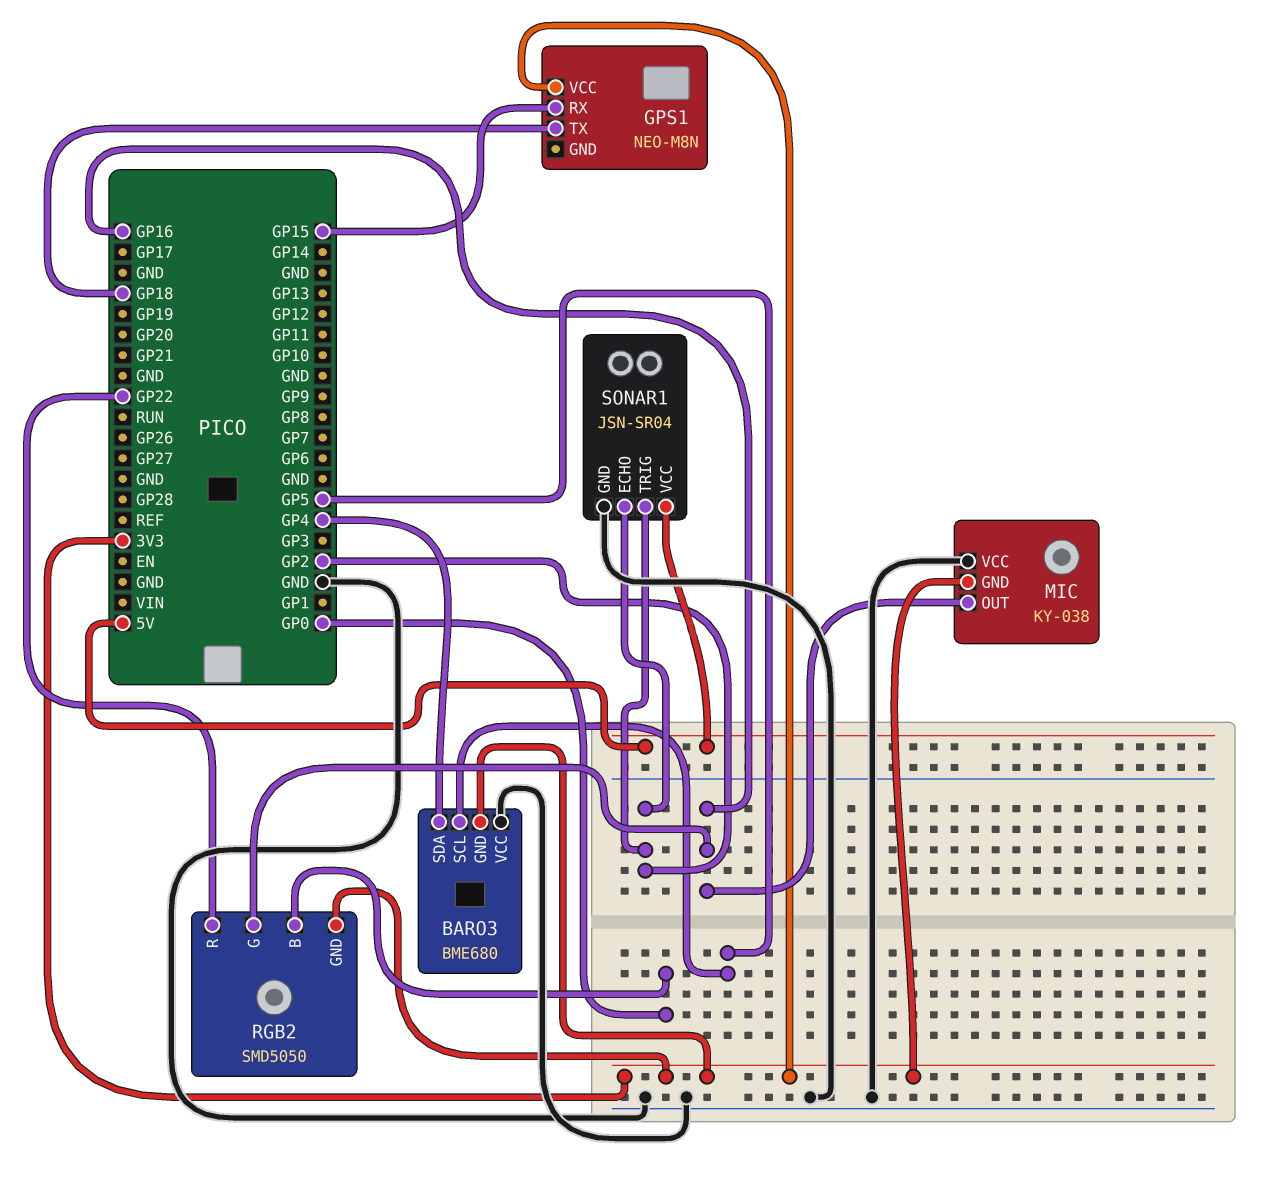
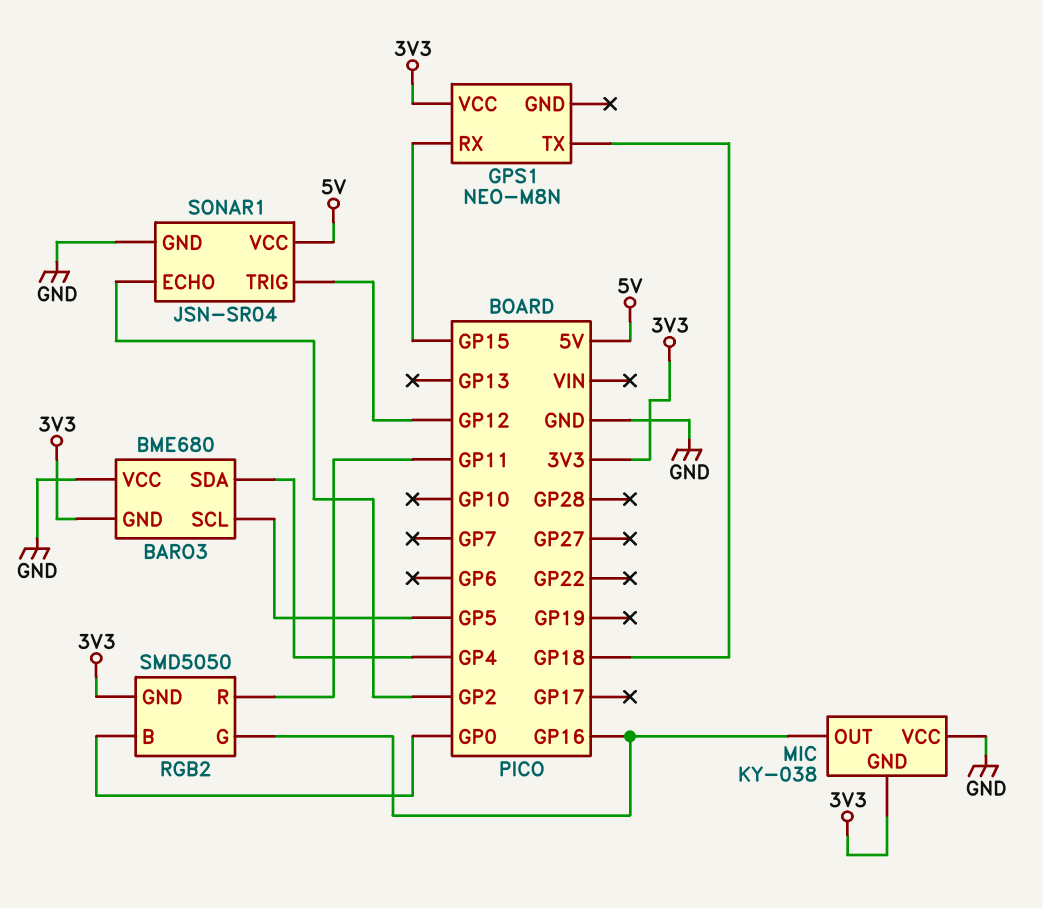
RGB2 pin R: GP22 -> GP11
SONAR1 pin TRIG: GP2 -> GP12

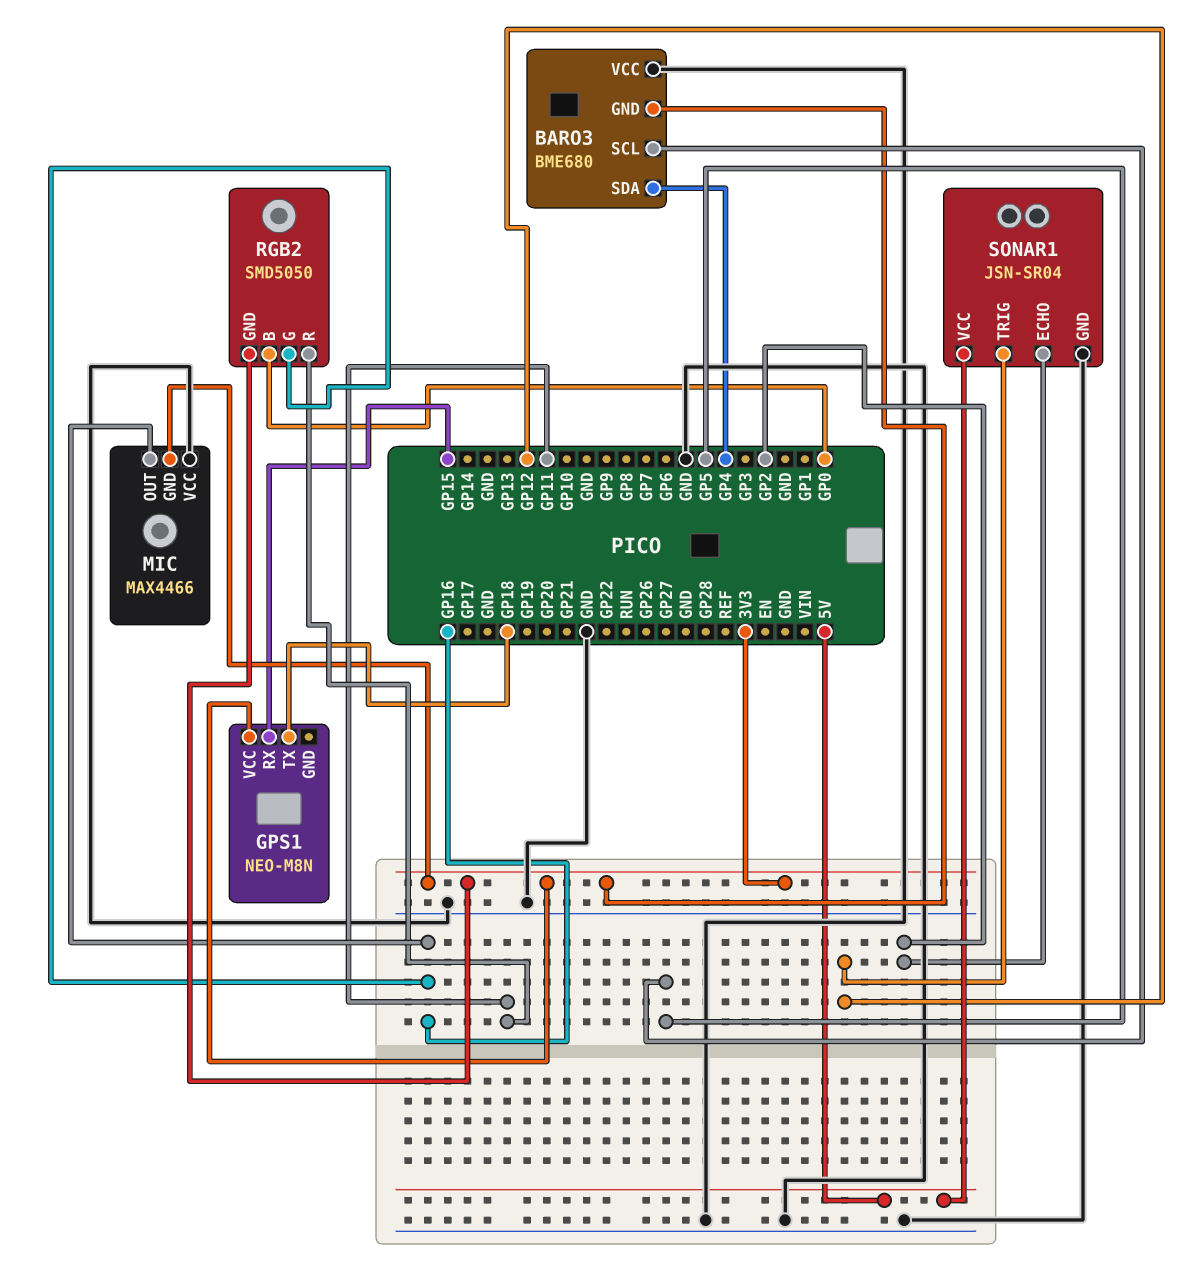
MIC: KY-038 -> MAX4466

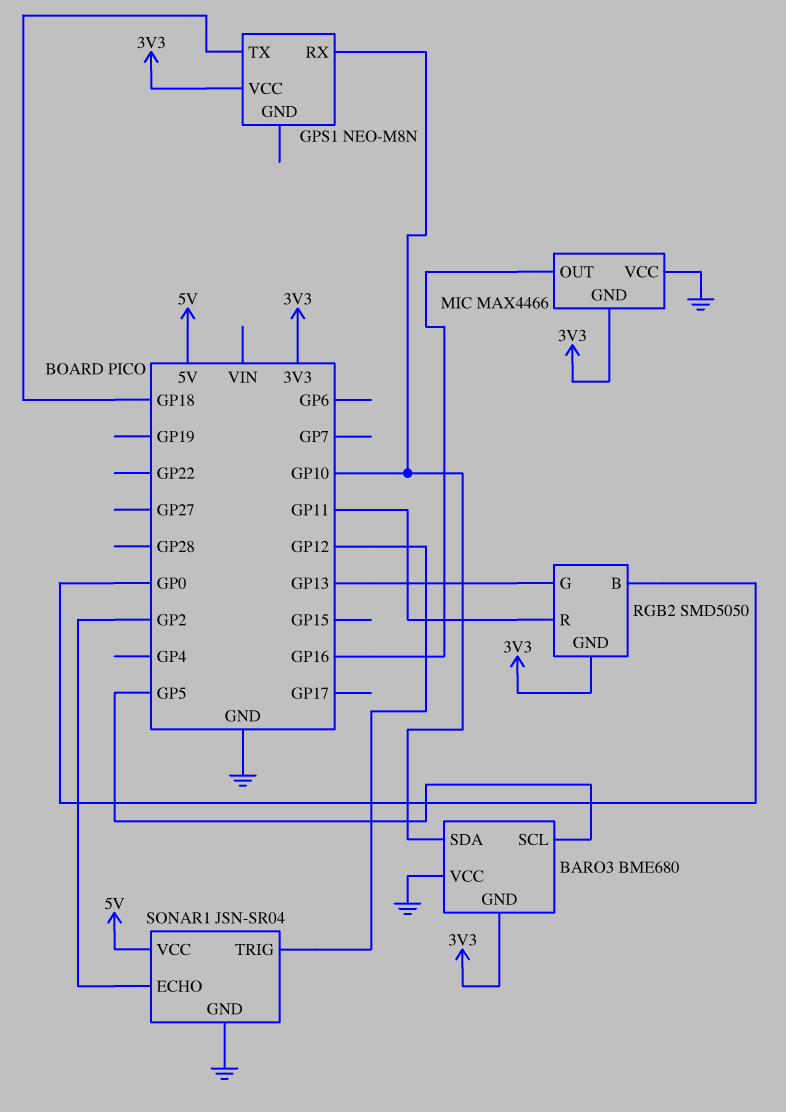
BARO3 pin SDA: GP4 -> GP10
GPS1 pin RX: GP15 -> GP10
RGB2 pin G: GP16 -> GP13

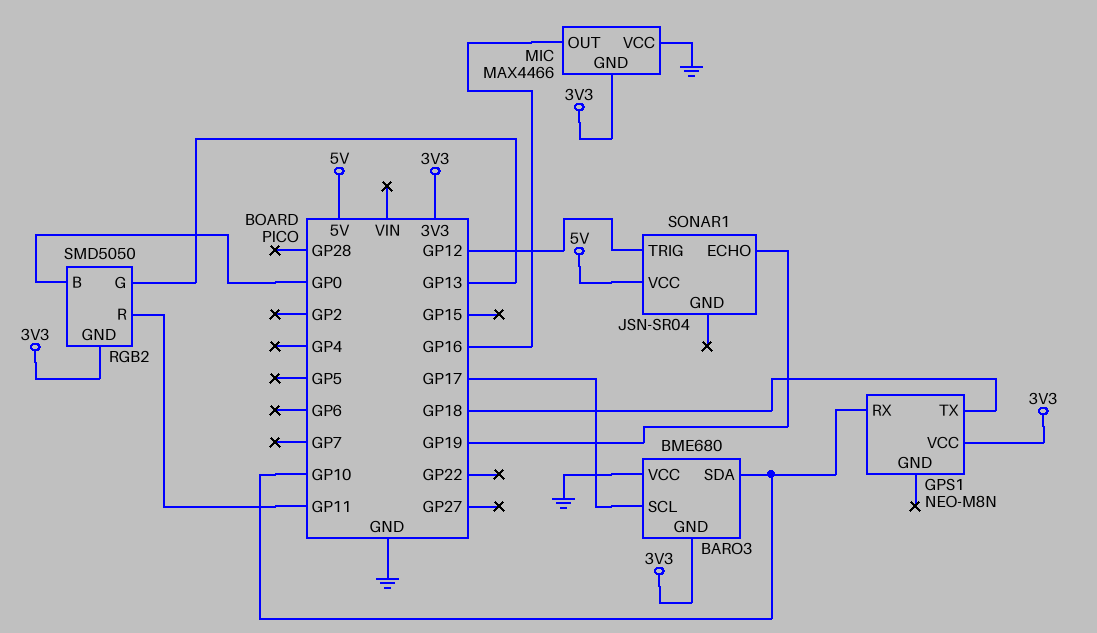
BARO3 pin SCL: GP5 -> GP17
SONAR1 pin ECHO: GP2 -> GP19
SONAR1 pin GND: GND -> none

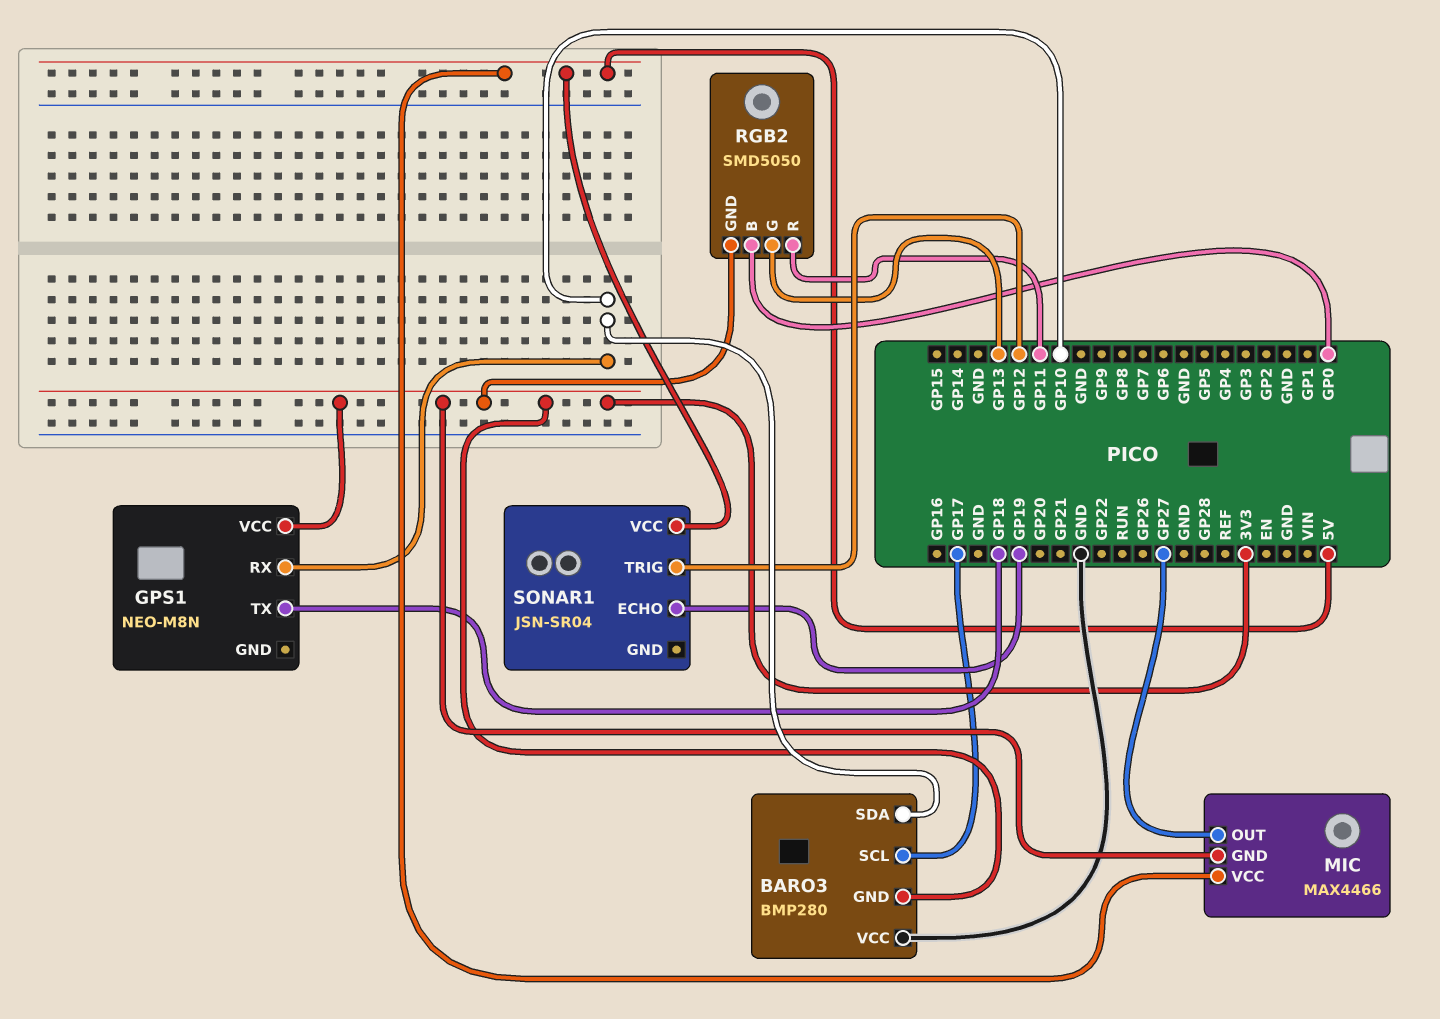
BARO3: BME680 -> BMP280
MIC pin OUT: GP16 -> GP27
MIC pin VCC: GND -> 5V

